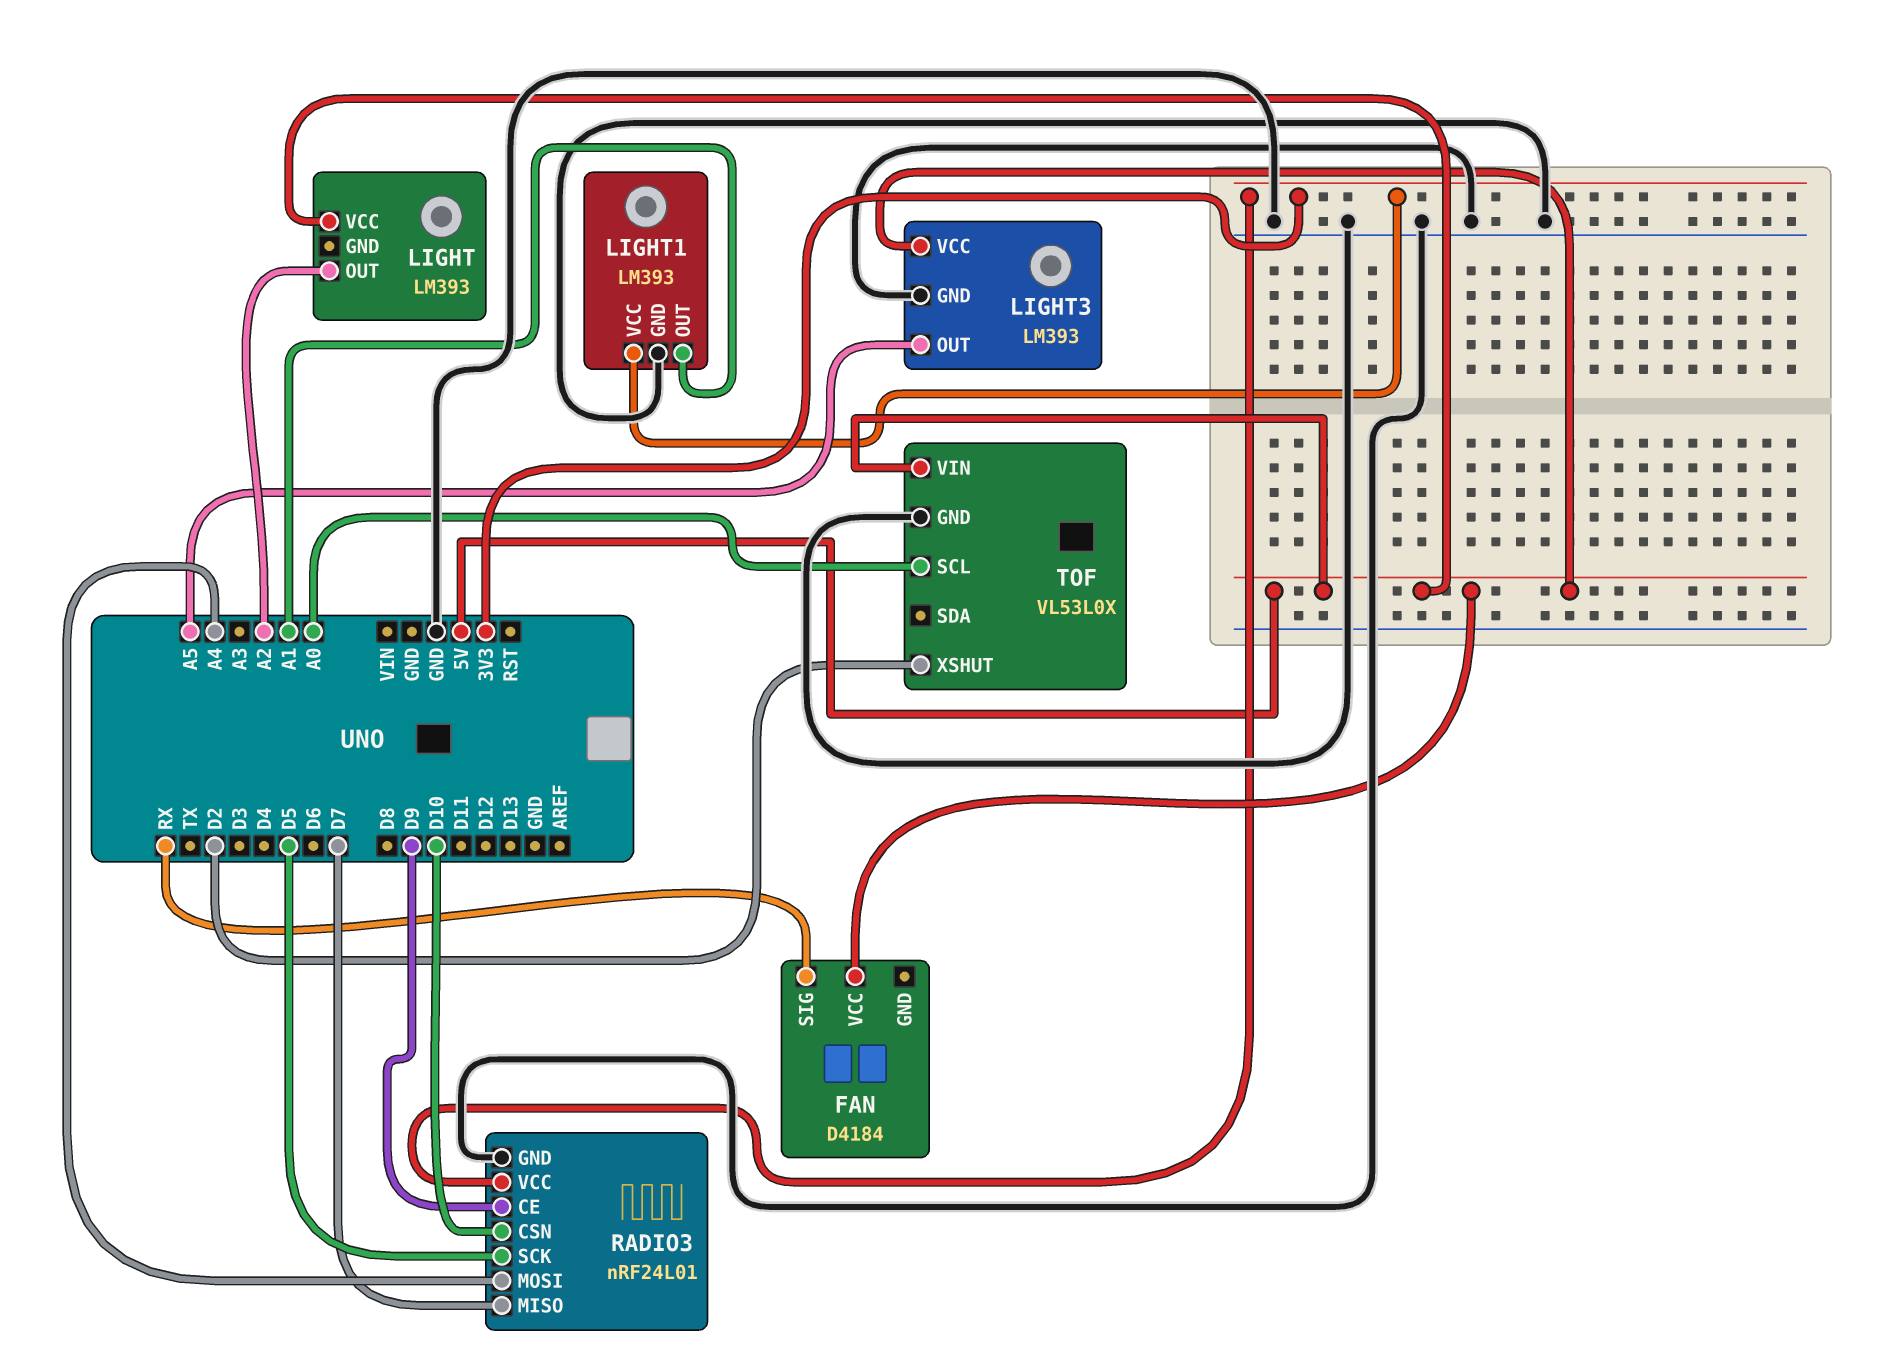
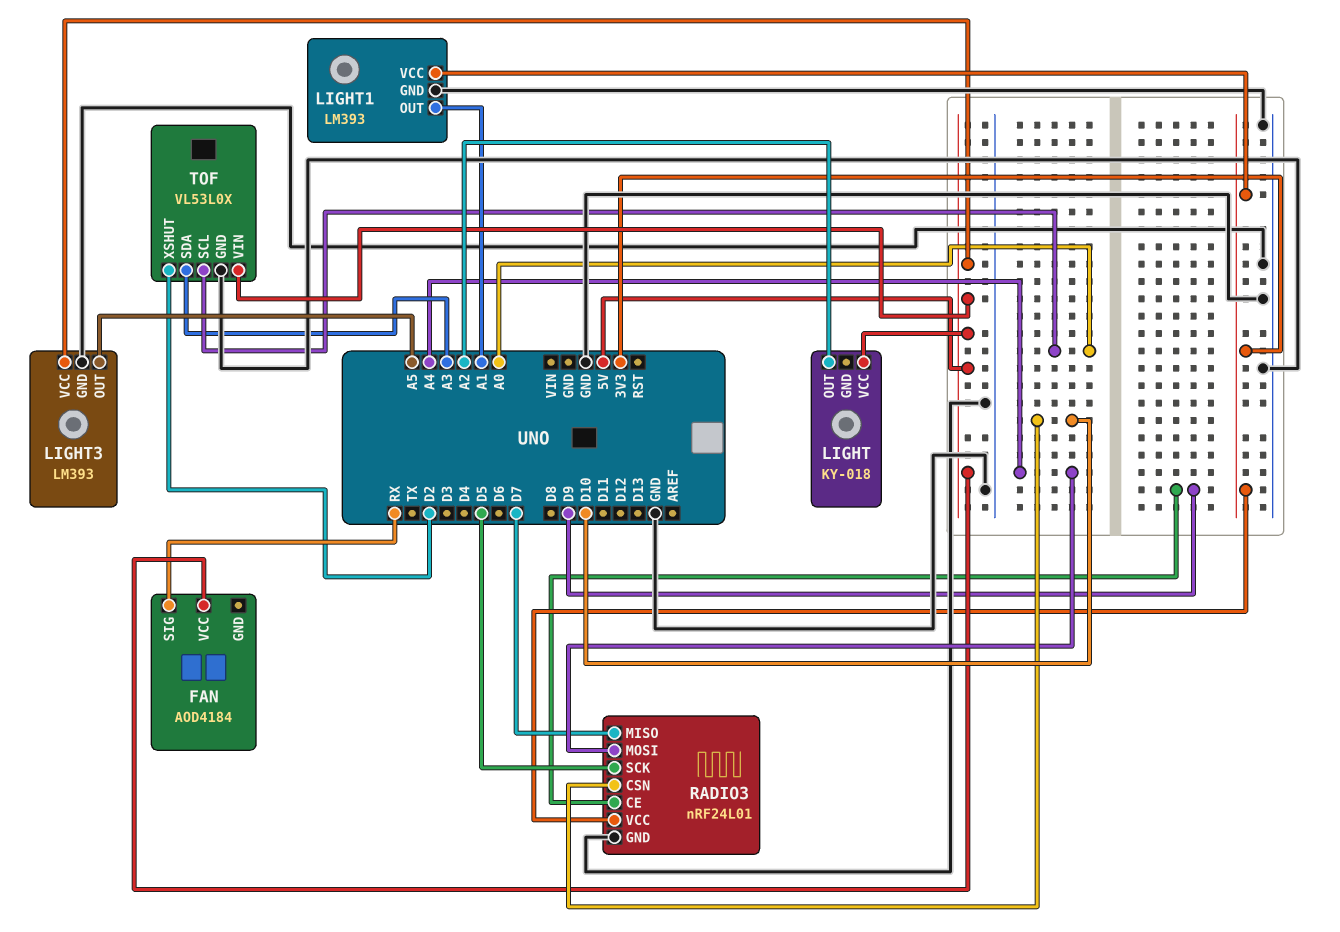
FAN: D4184 -> AOD4184
LIGHT: LM393 -> KY-018
TOF pin SDA: none -> A3

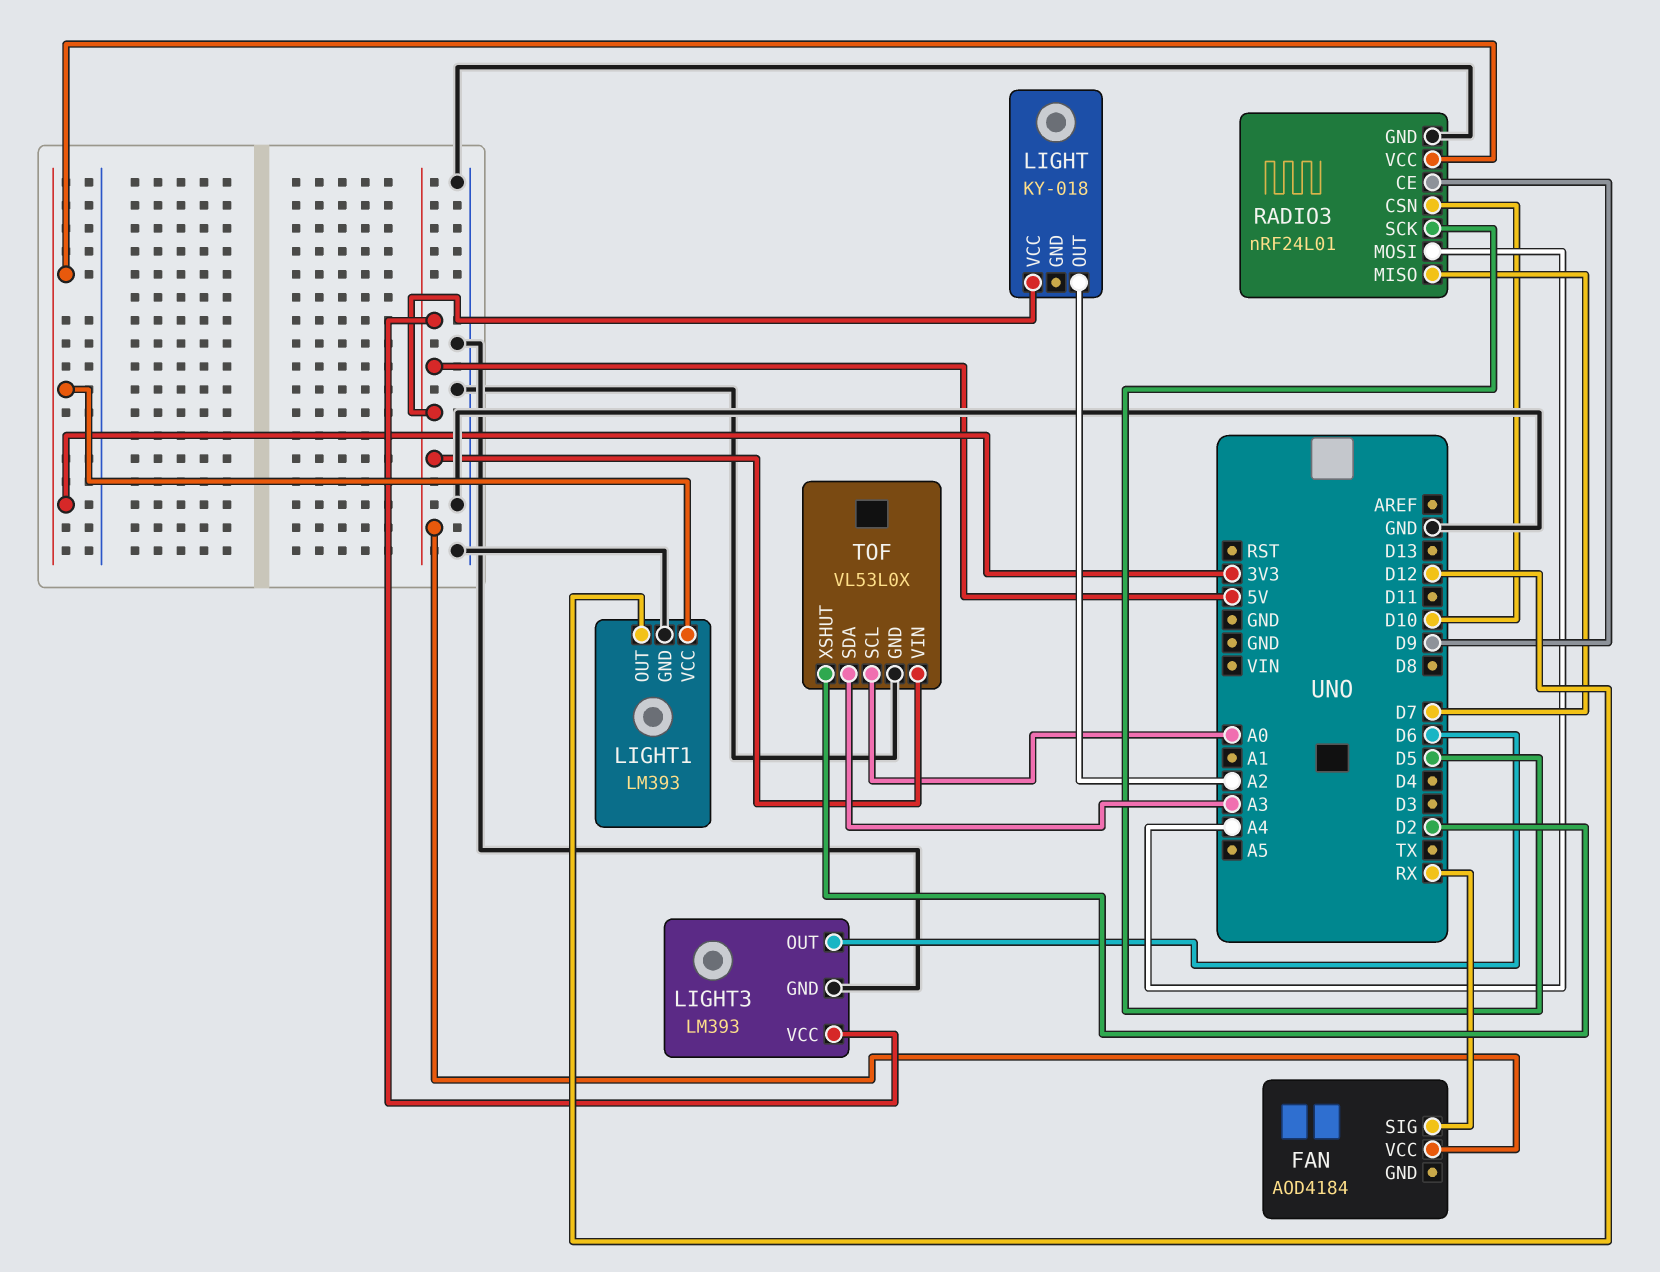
LIGHT1 pin OUT: A1 -> D12
LIGHT3 pin OUT: A5 -> D6

